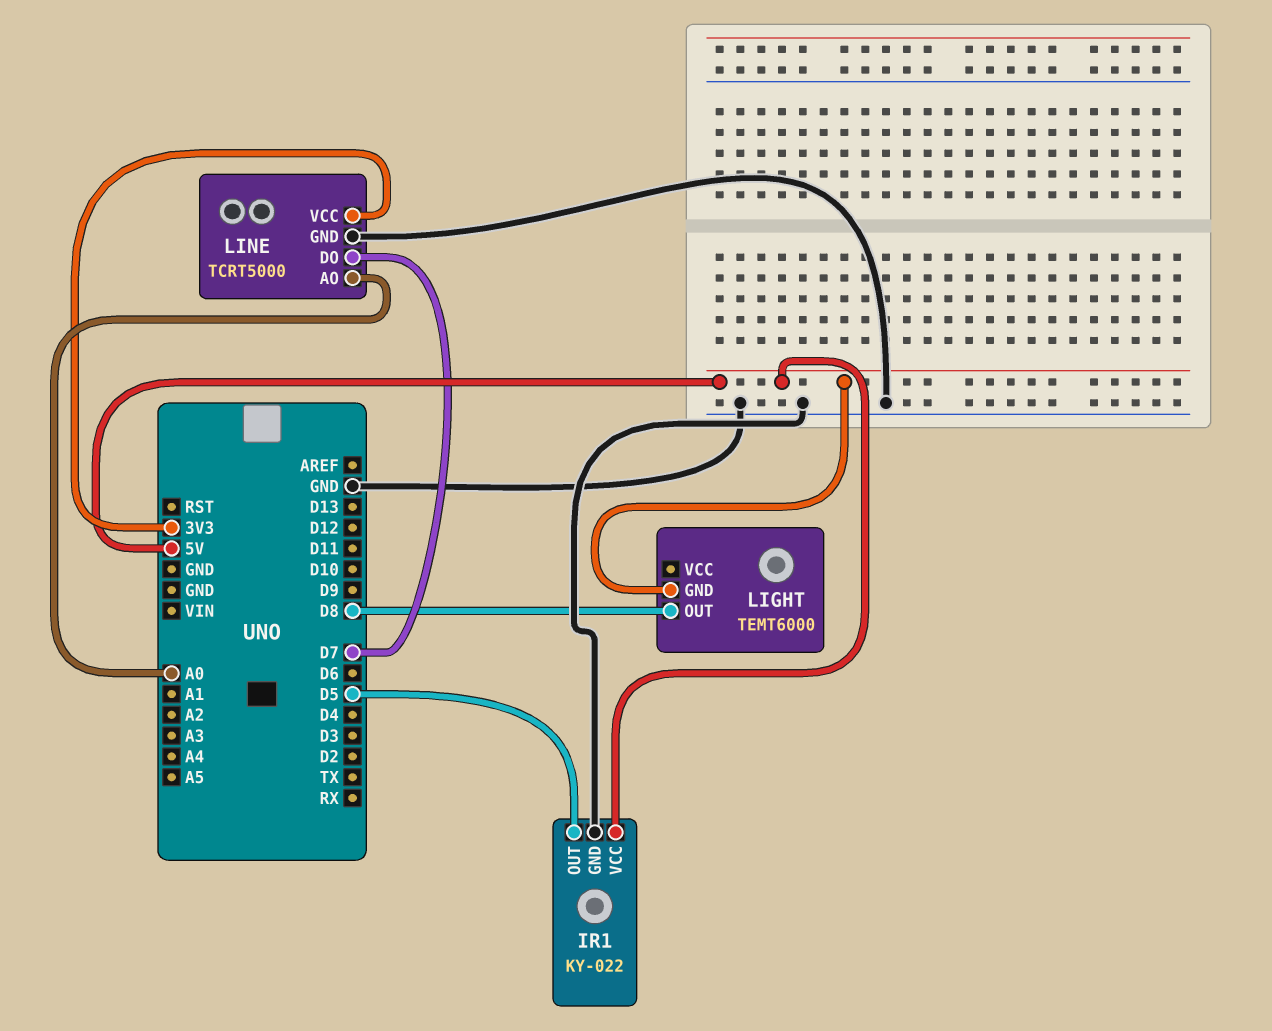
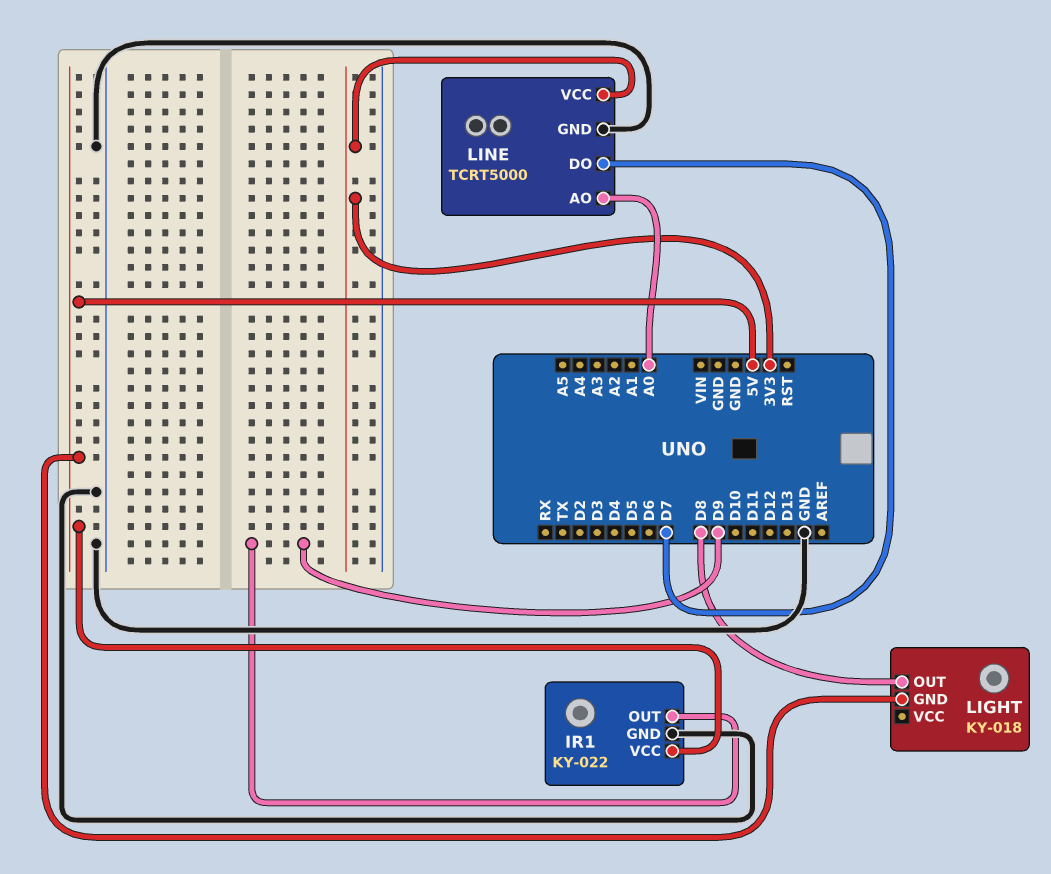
IR1 pin OUT: D5 -> D9
LIGHT: TEMT6000 -> KY-018

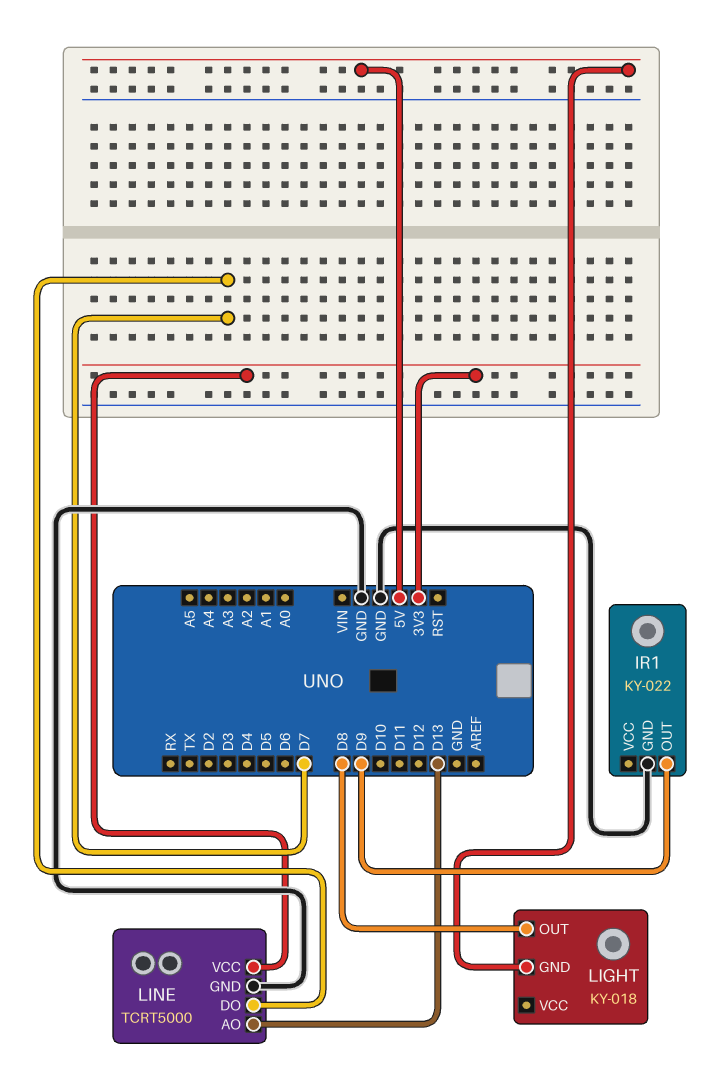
IR1 pin VCC: 5V -> none
LINE pin AO: A0 -> D13

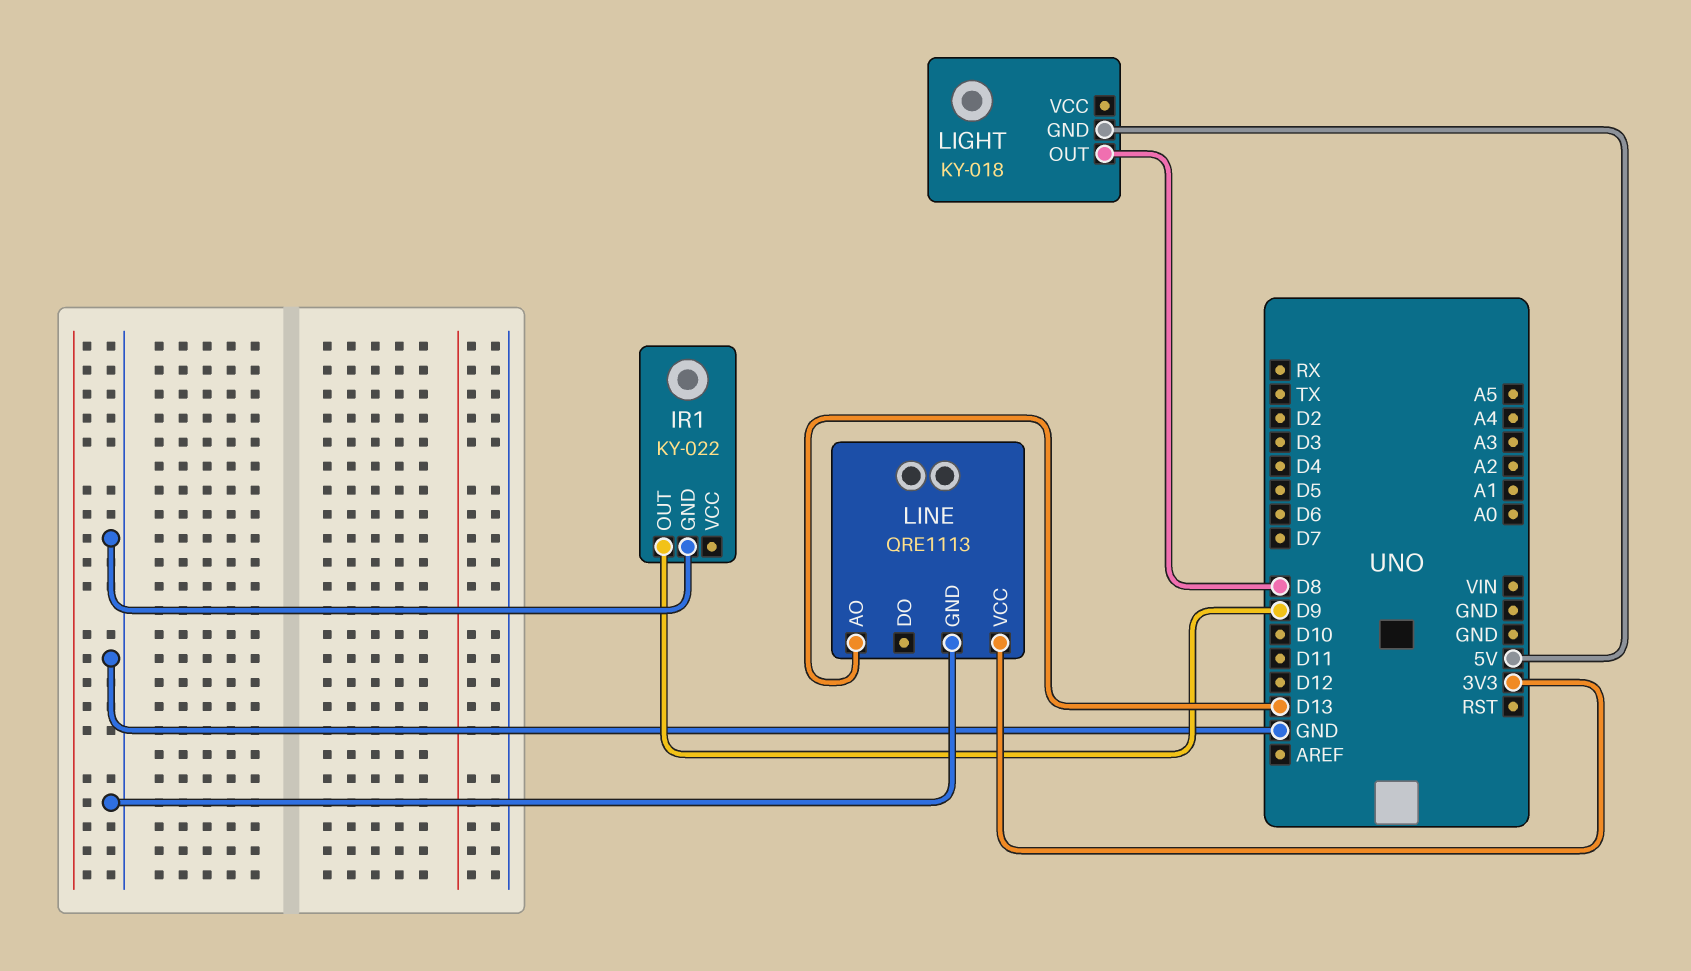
LINE: TCRT5000 -> QRE1113
LINE pin DO: D7 -> none

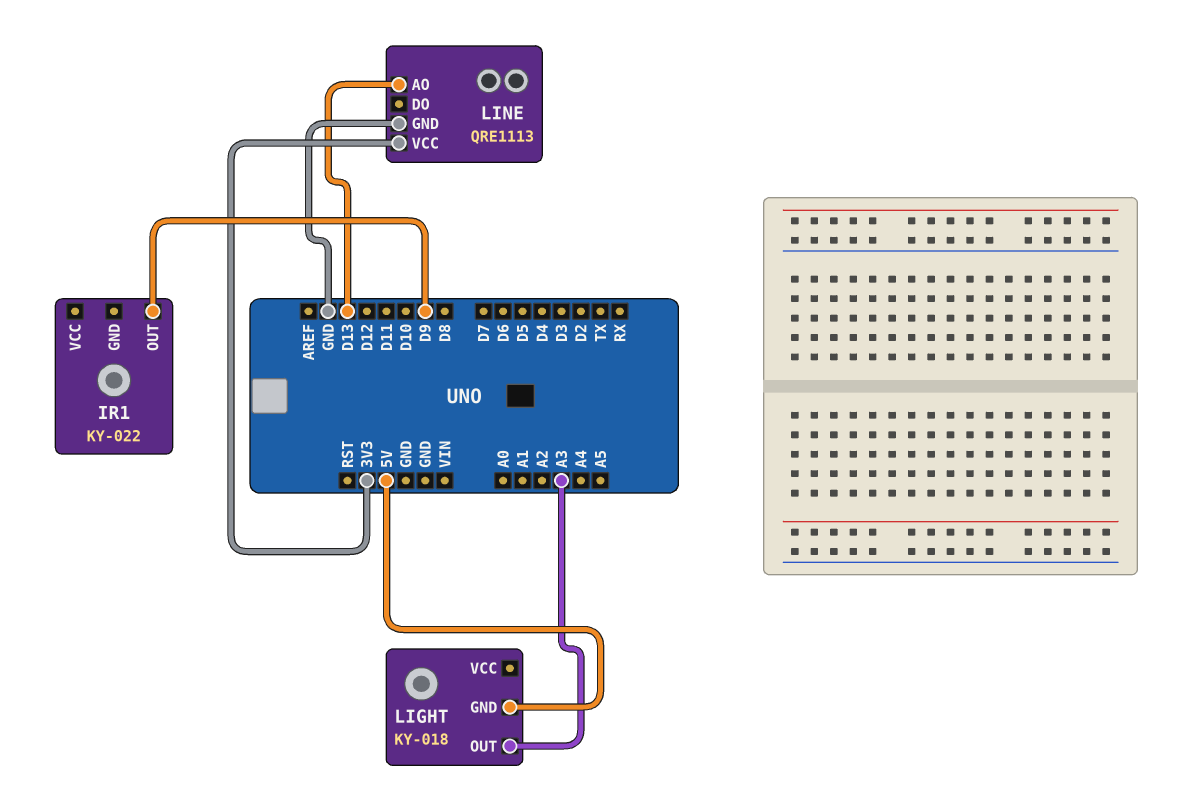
IR1 pin GND: GND -> none
LIGHT pin OUT: D8 -> A3

